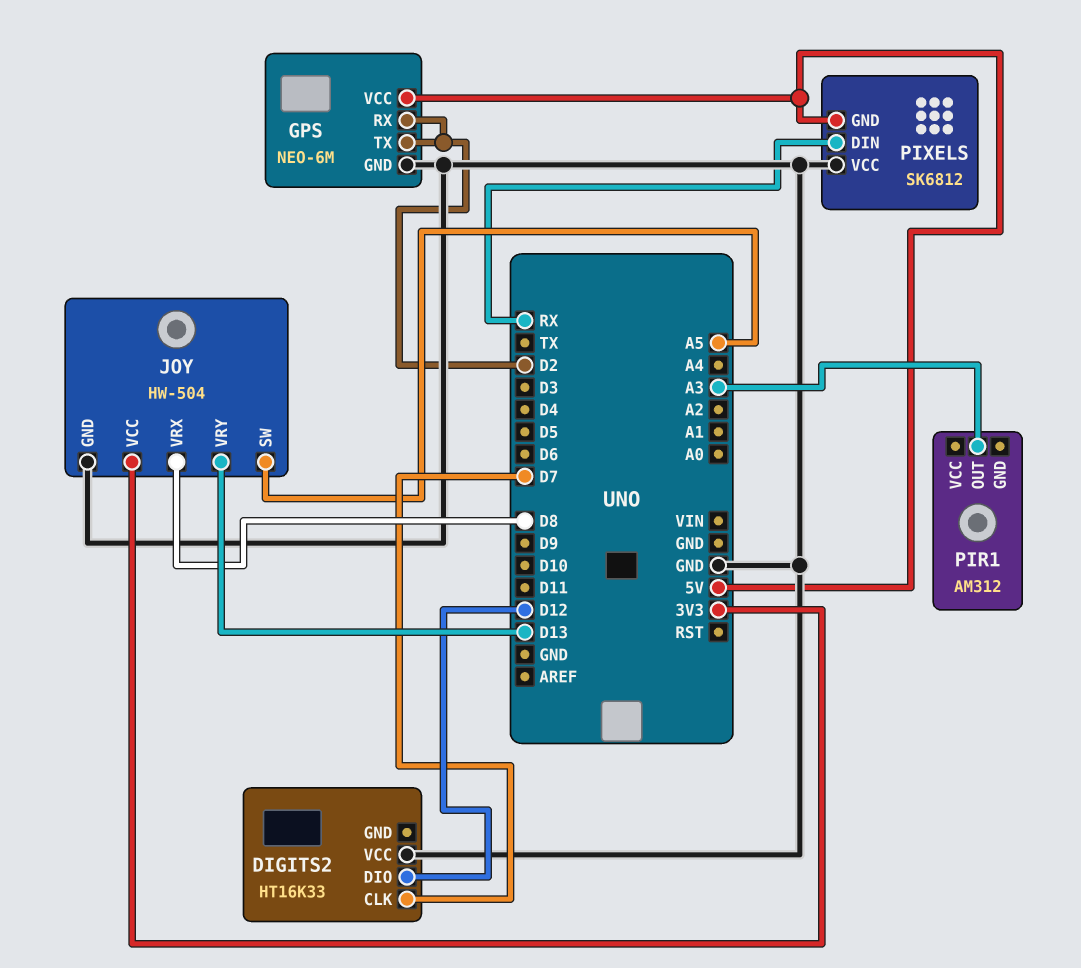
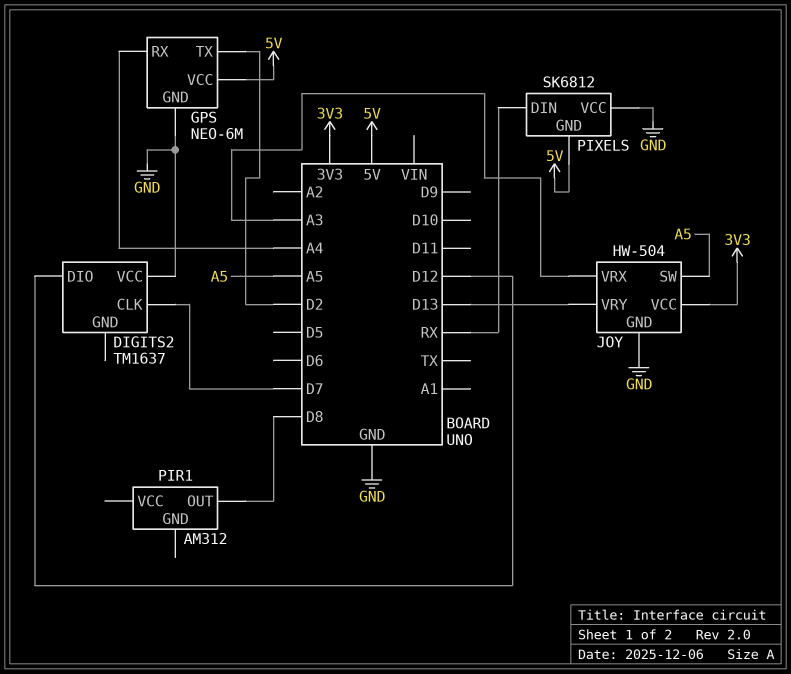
DIGITS2: HT16K33 -> TM1637
GPS pin RX: D2 -> A4
JOY pin VRX: D8 -> A3
PIR1 pin OUT: A3 -> D8

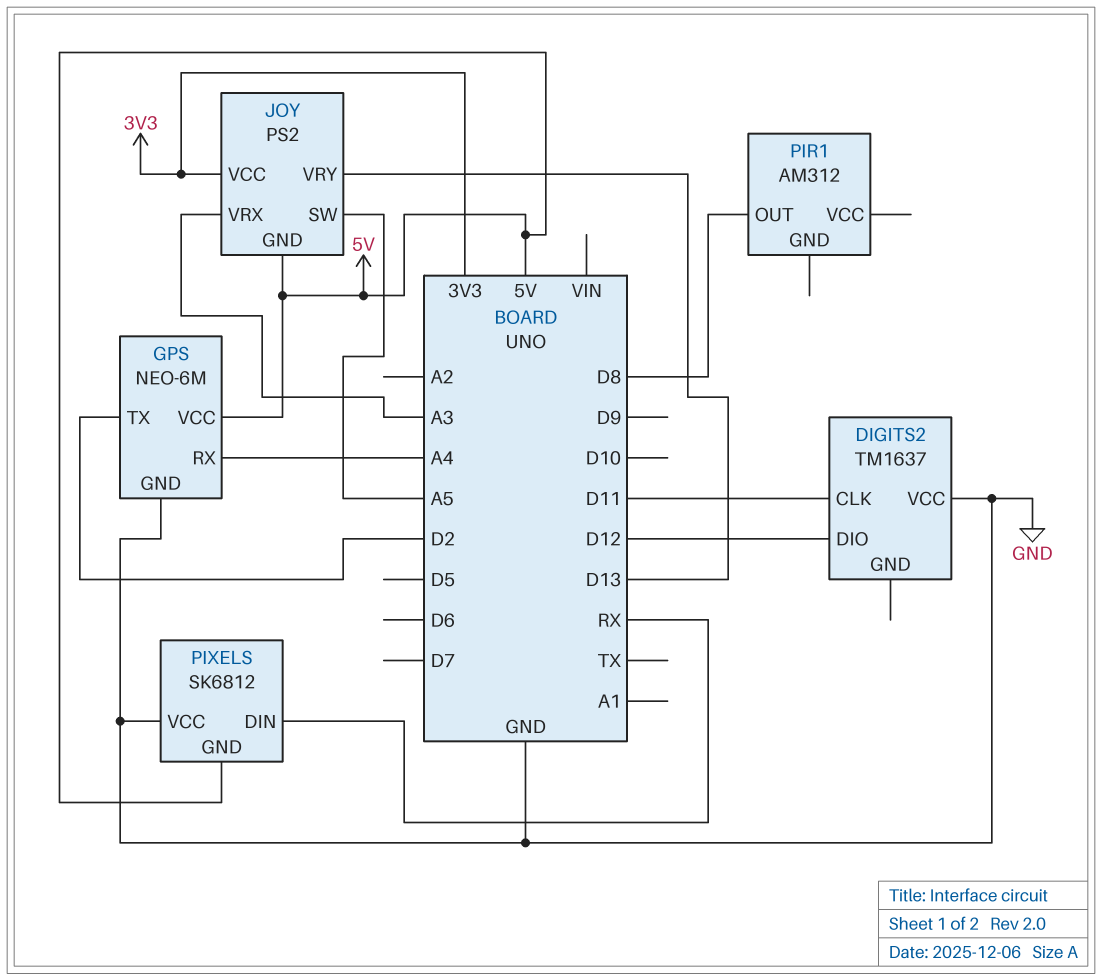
DIGITS2 pin CLK: D7 -> D11
JOY: HW-504 -> PS2
JOY pin GND: GND -> 5V

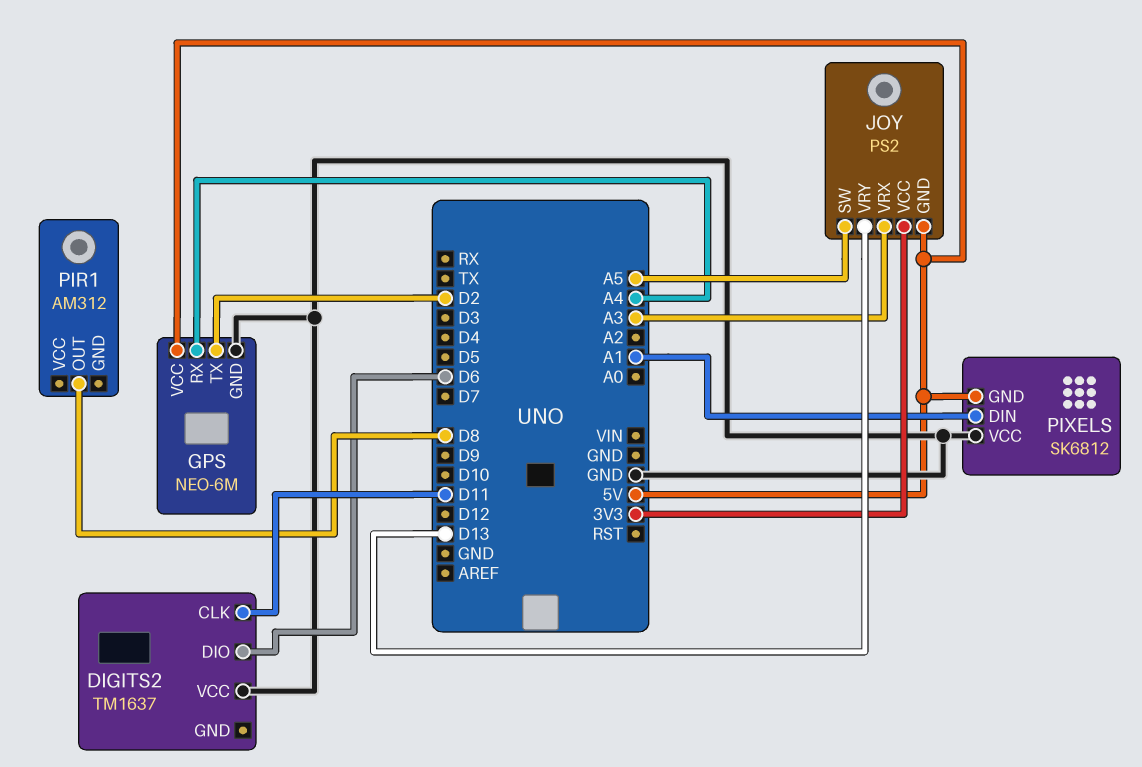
DIGITS2 pin DIO: D12 -> D6
PIXELS pin DIN: RX -> A1

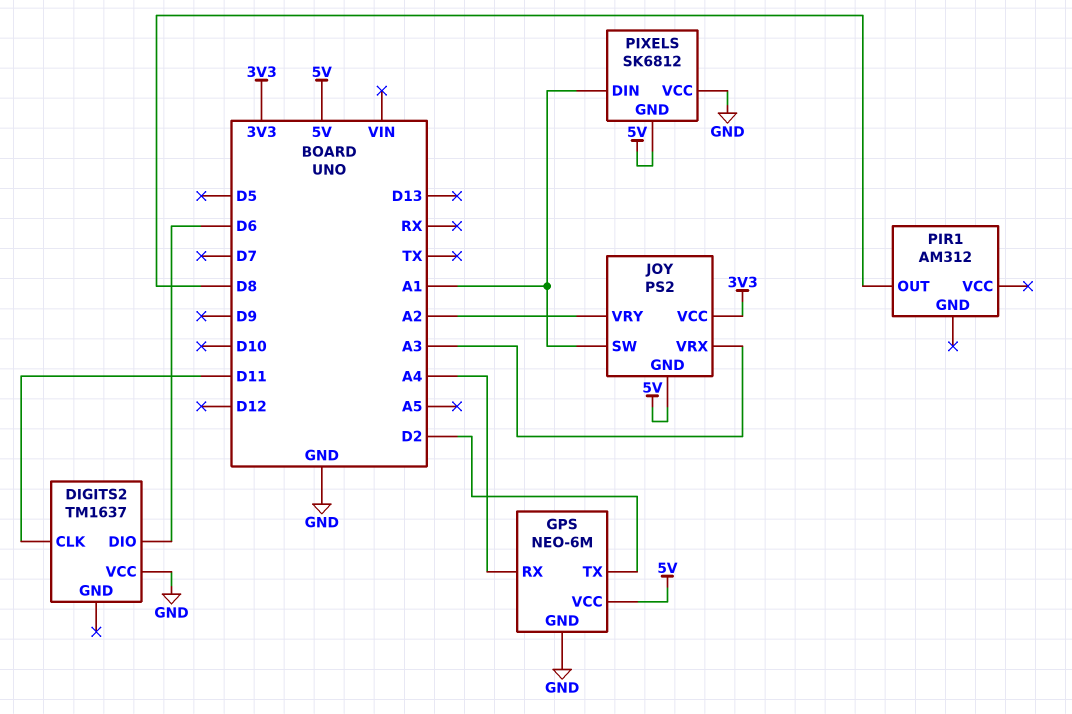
JOY pin SW: A5 -> A1
JOY pin VRY: D13 -> A2

